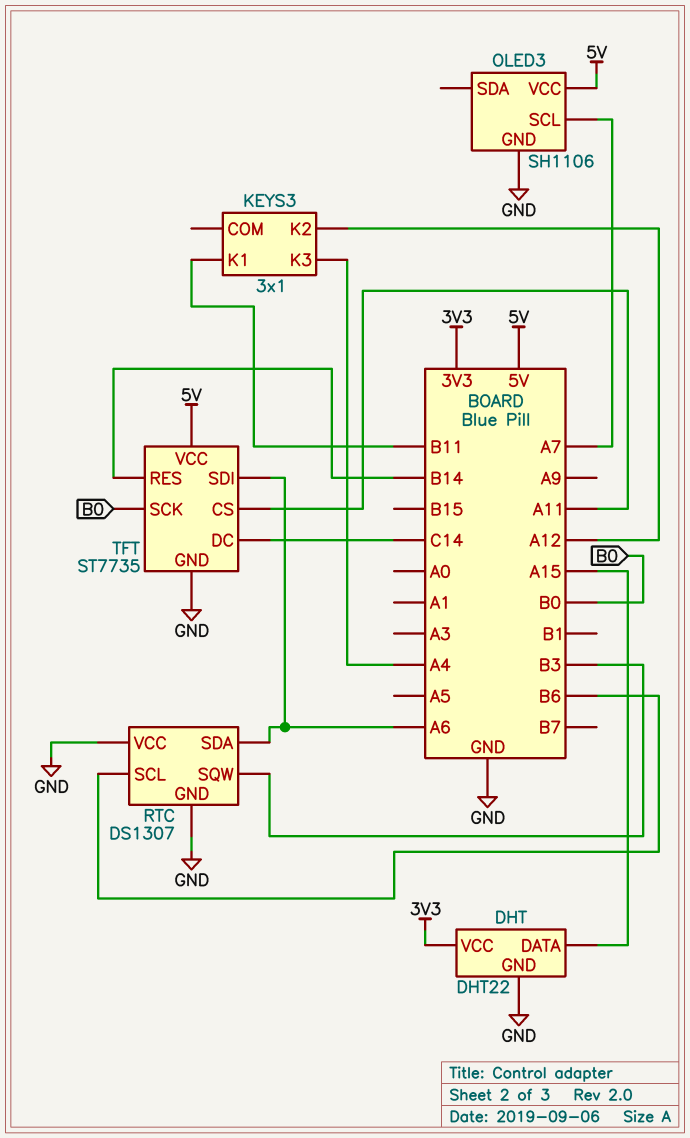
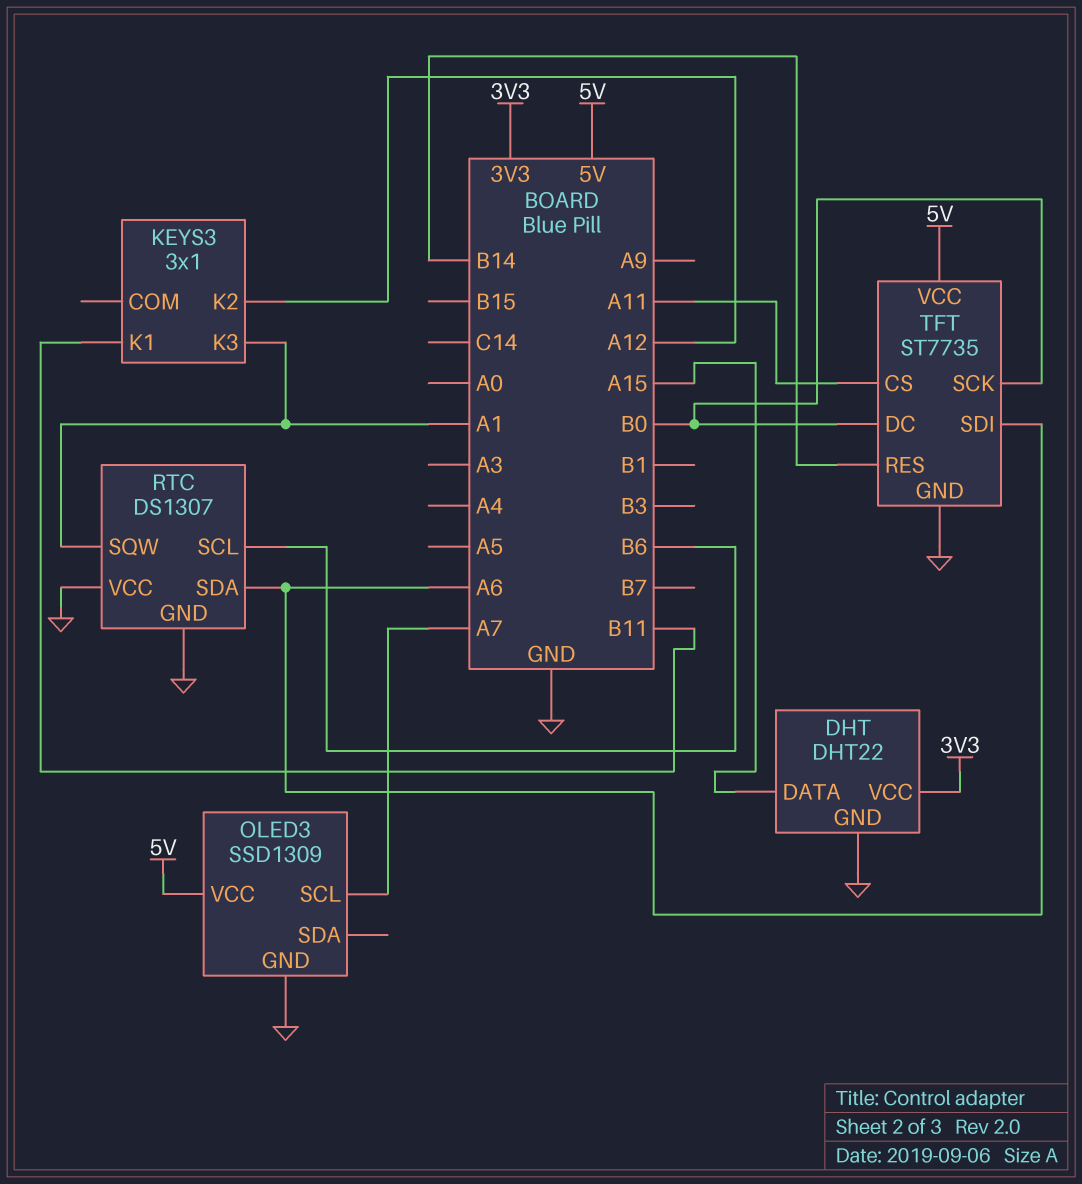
KEYS3 pin K3: A4 -> A1
OLED3: SH1106 -> SSD1309
RTC pin SQW: B3 -> A1
TFT pin DC: C14 -> B0

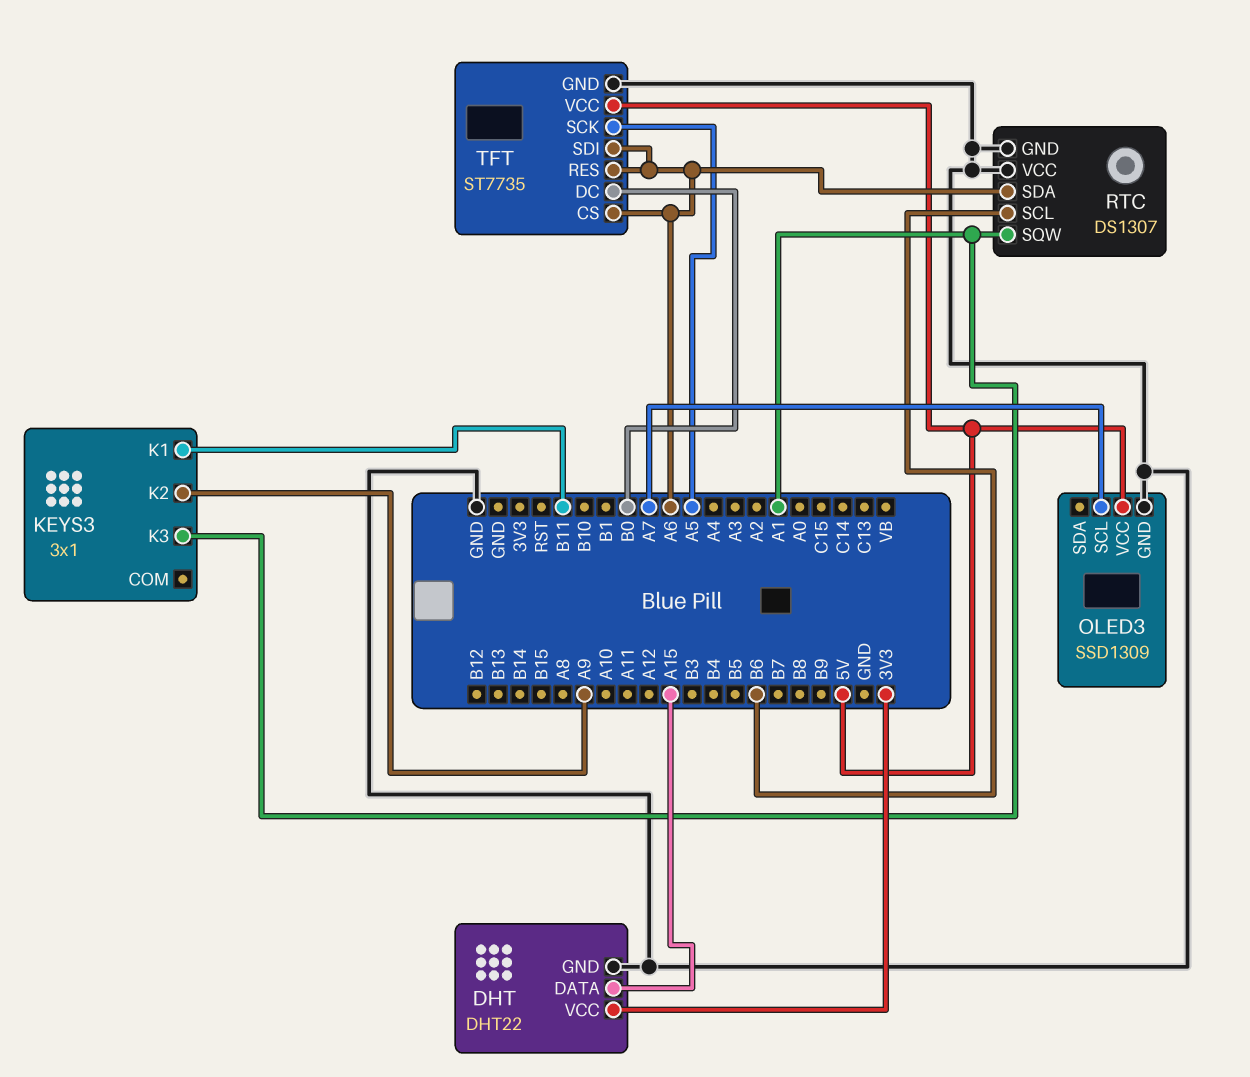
KEYS3 pin K2: A12 -> A9
TFT pin CS: A11 -> A6
TFT pin RES: B14 -> A6
TFT pin SCK: B0 -> A5

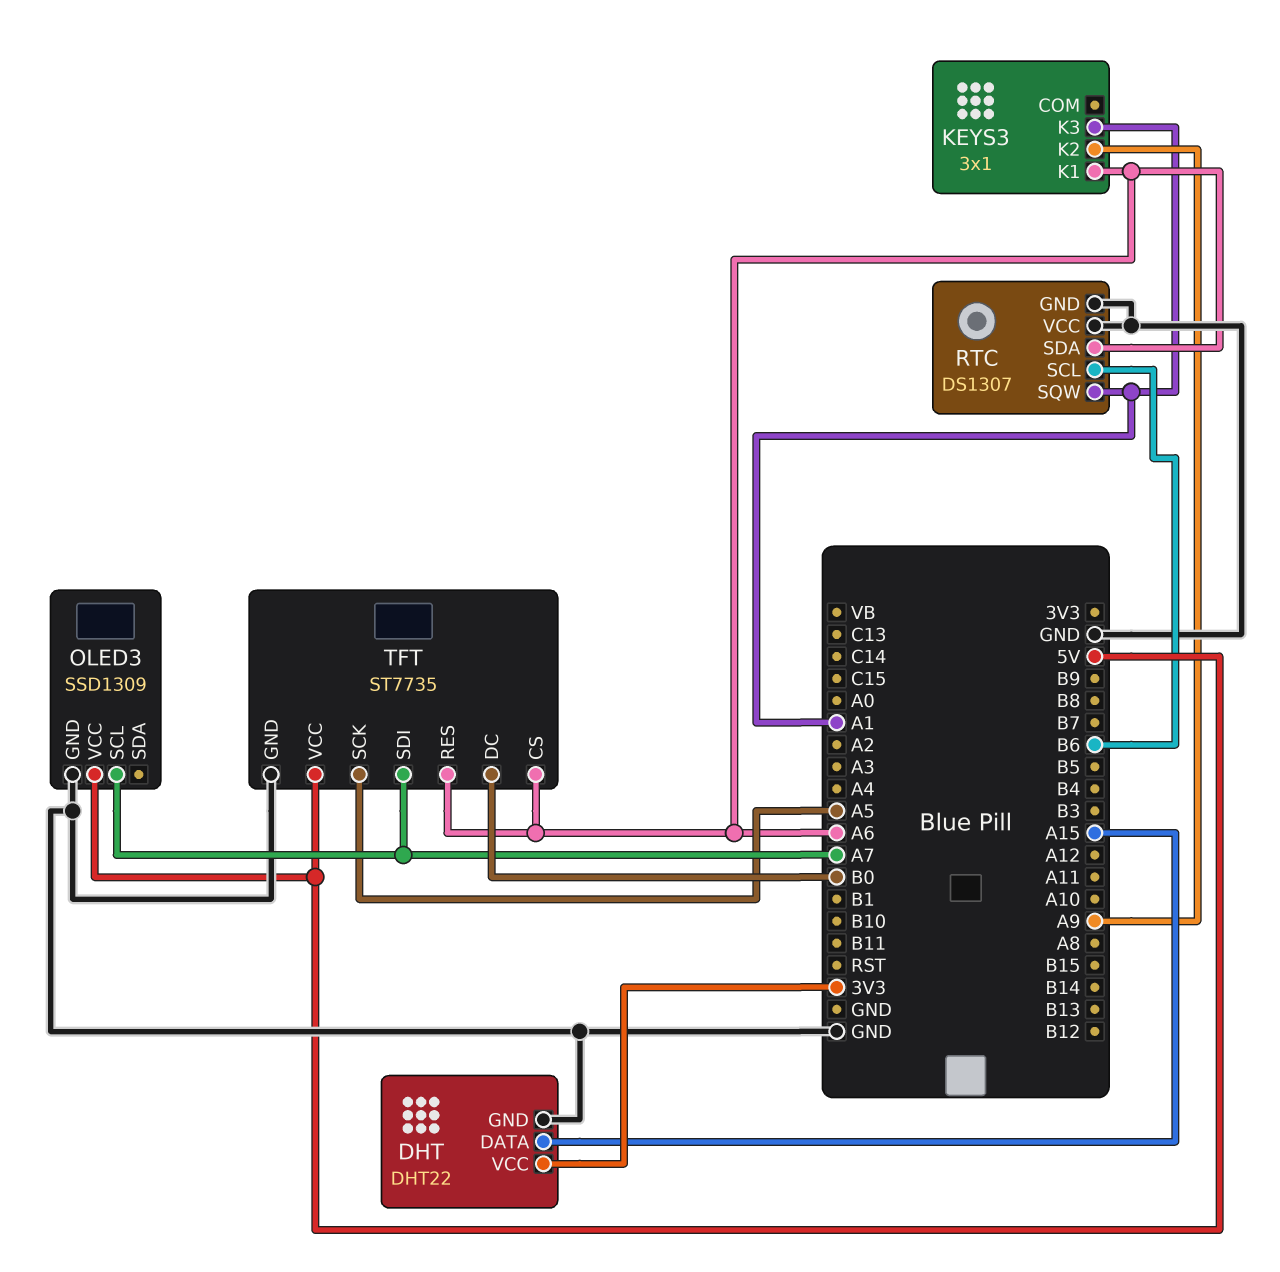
KEYS3 pin K1: B11 -> A6
TFT pin SDI: A6 -> A7

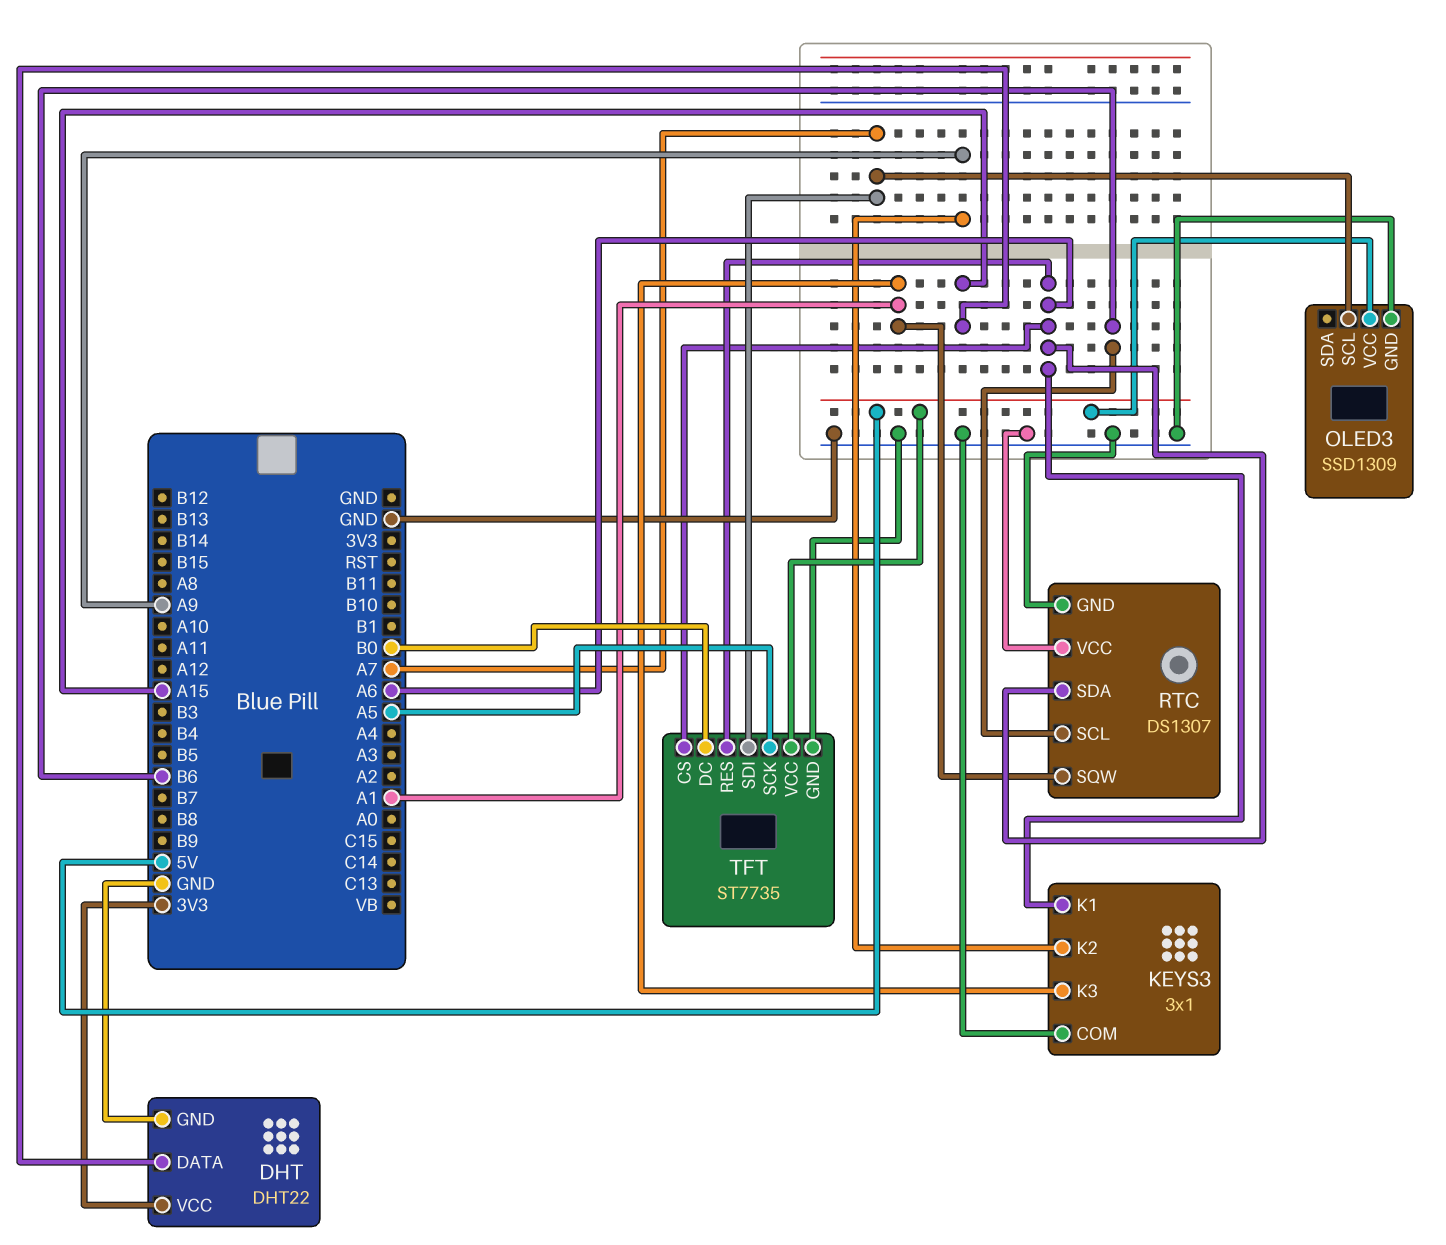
KEYS3 pin COM: none -> GND

